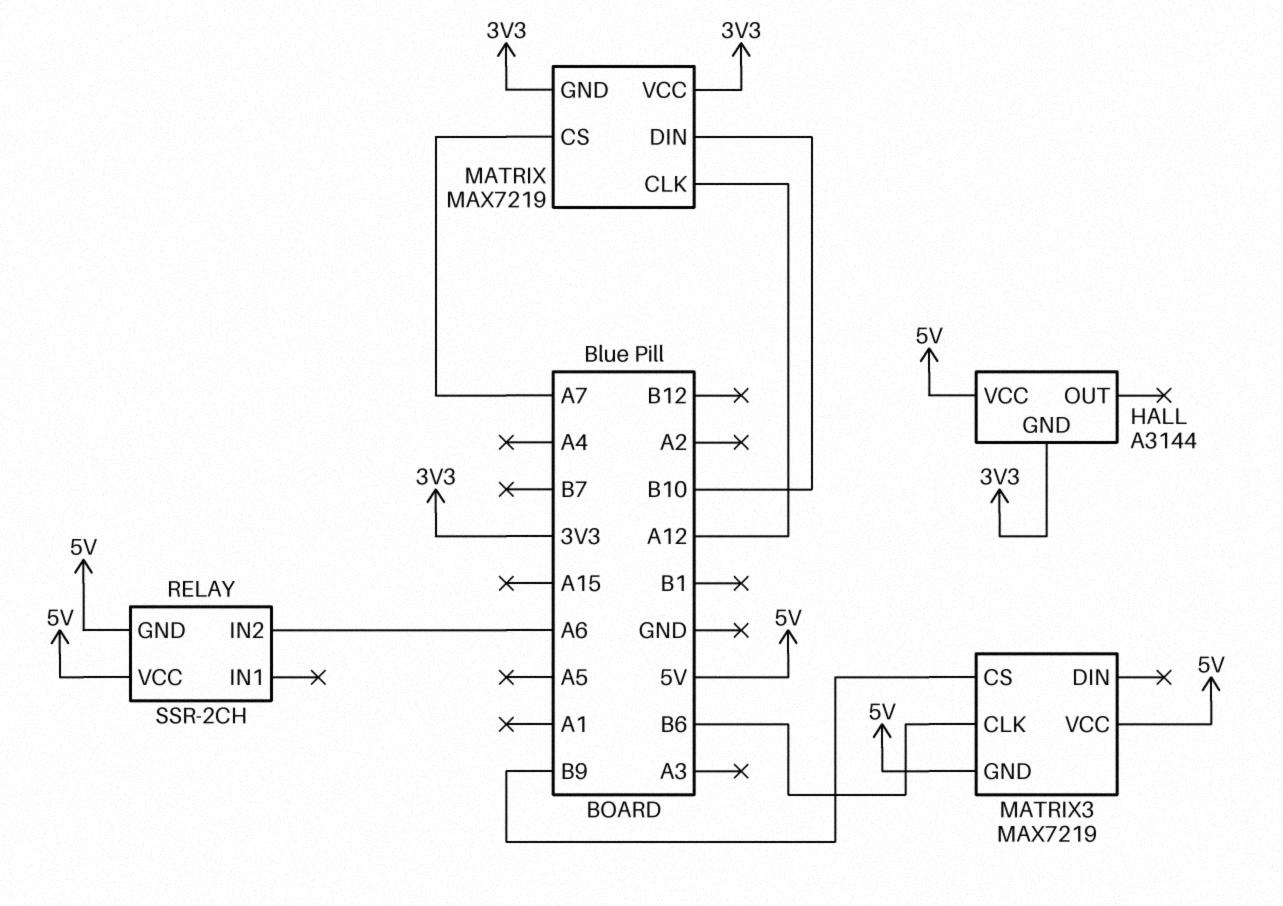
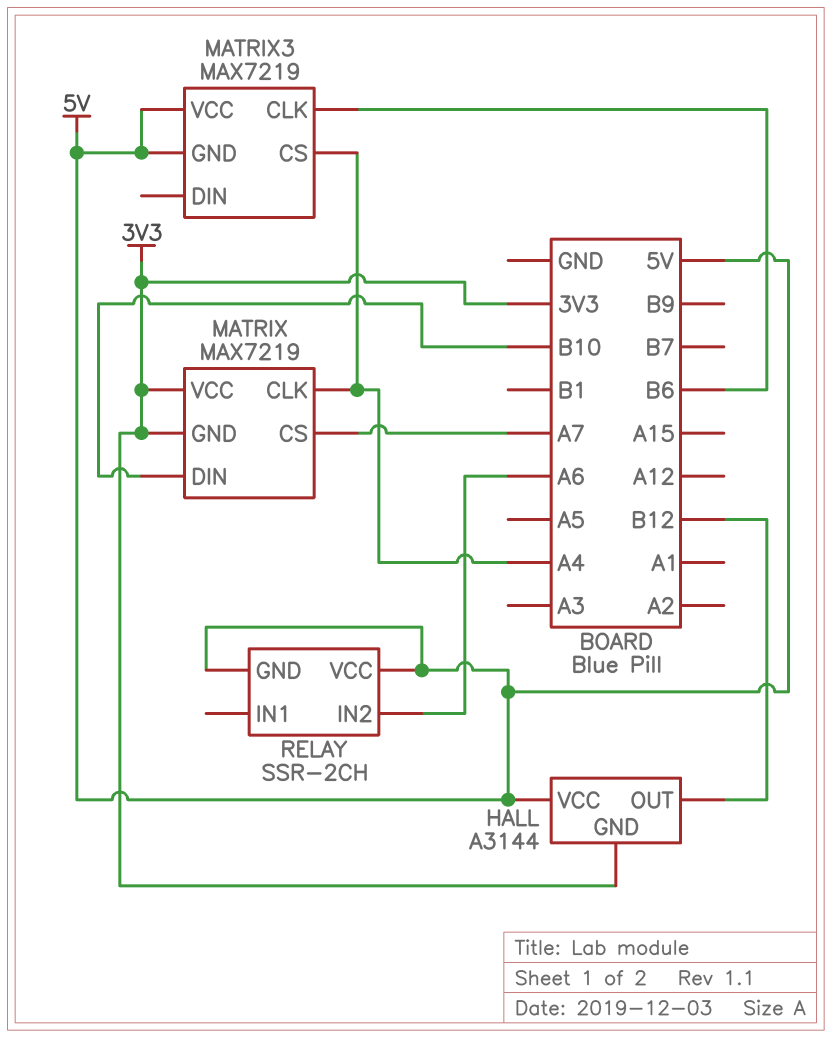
HALL pin OUT: none -> B12
MATRIX pin CLK: A12 -> A4
MATRIX3 pin CS: B9 -> A4

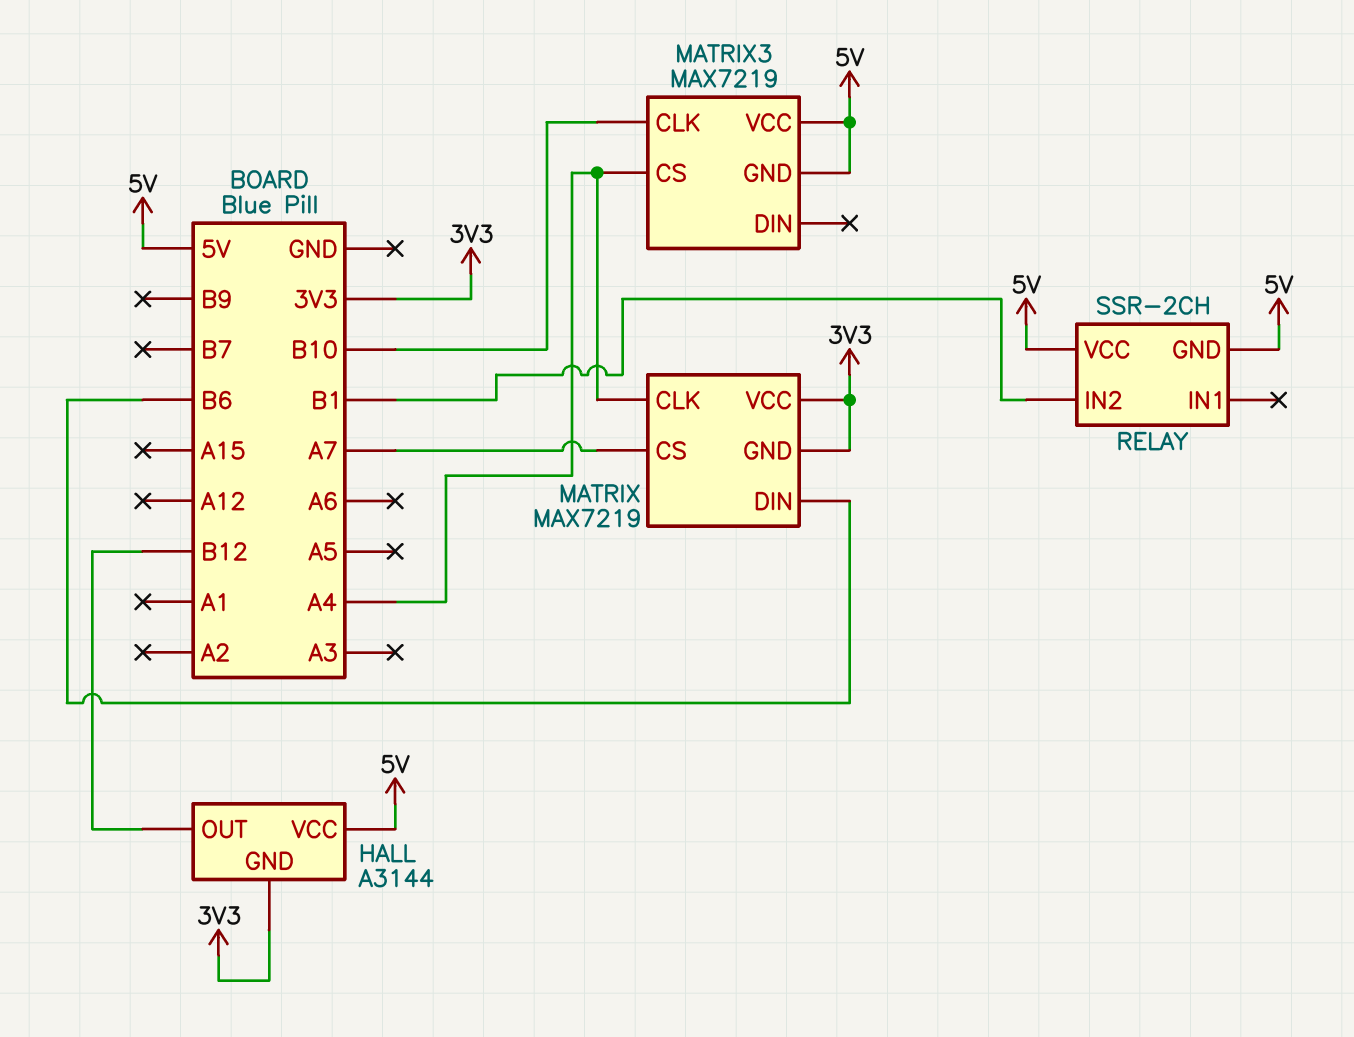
MATRIX pin DIN: B10 -> B6
MATRIX3 pin CLK: B6 -> B10
RELAY pin IN2: A6 -> B1

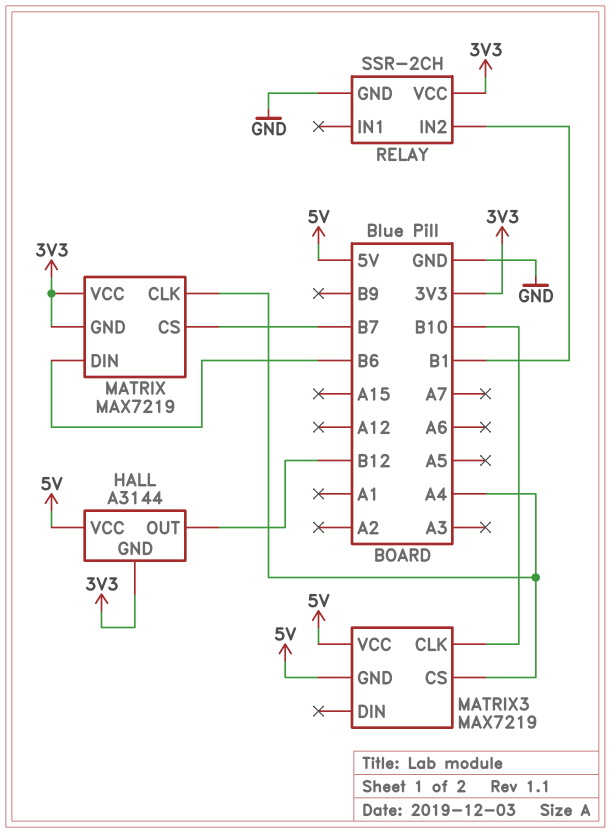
MATRIX pin CS: A7 -> B7
RELAY pin GND: 5V -> GND
RELAY pin VCC: 5V -> 3V3

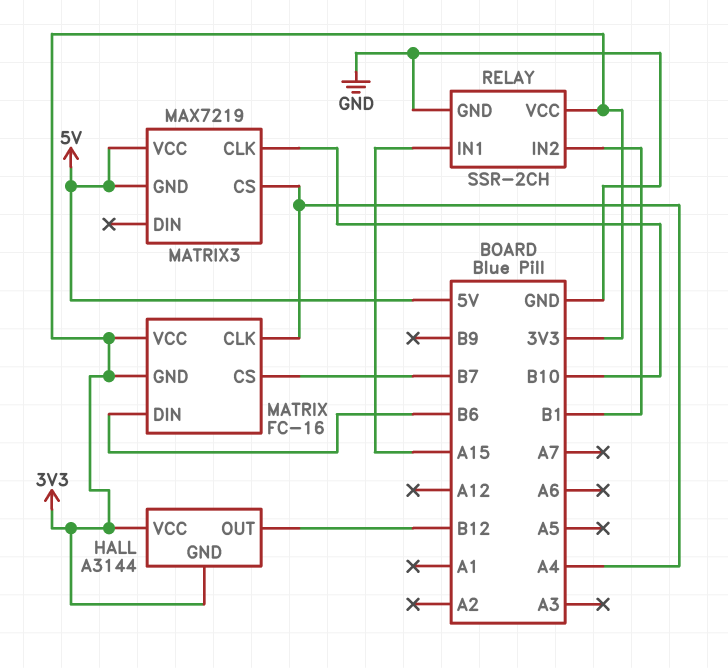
HALL pin VCC: 5V -> 3V3
MATRIX: MAX7219 -> FC-16
RELAY pin IN1: none -> A15

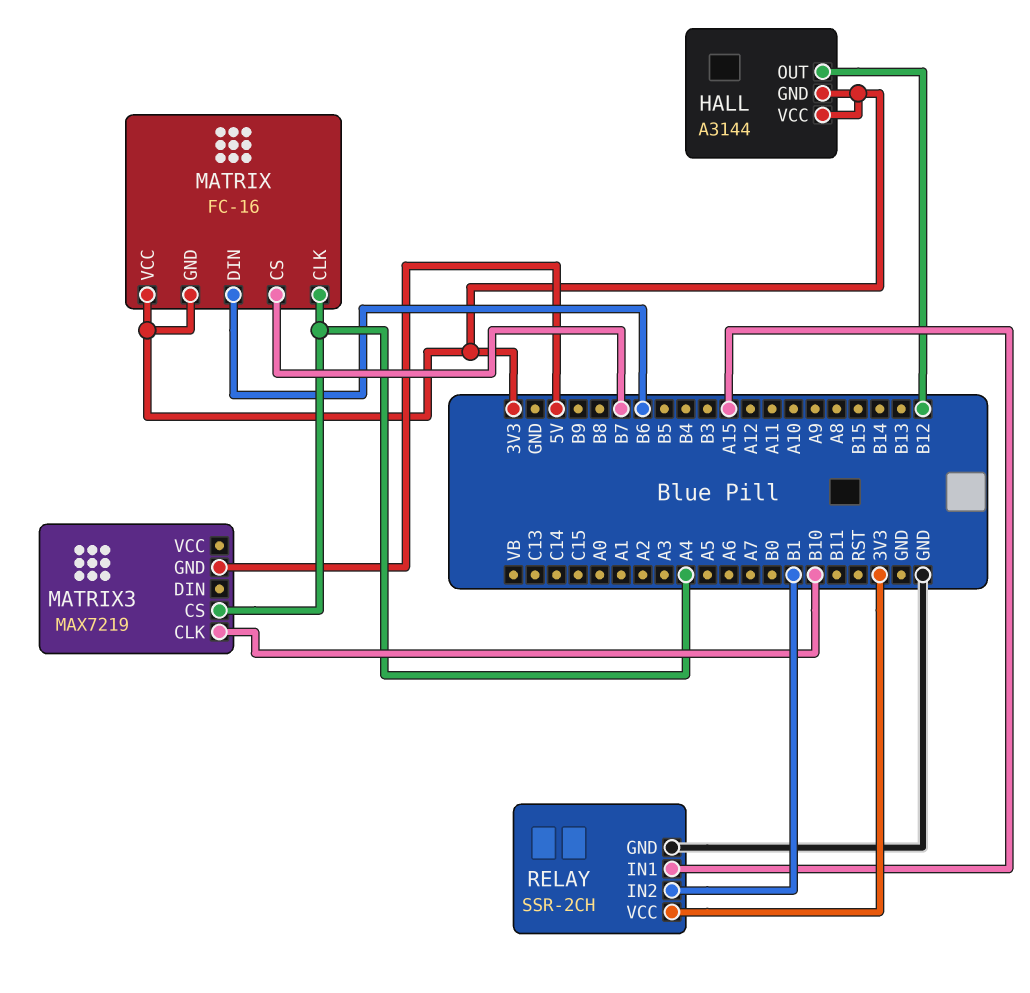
MATRIX3 pin VCC: 5V -> none

